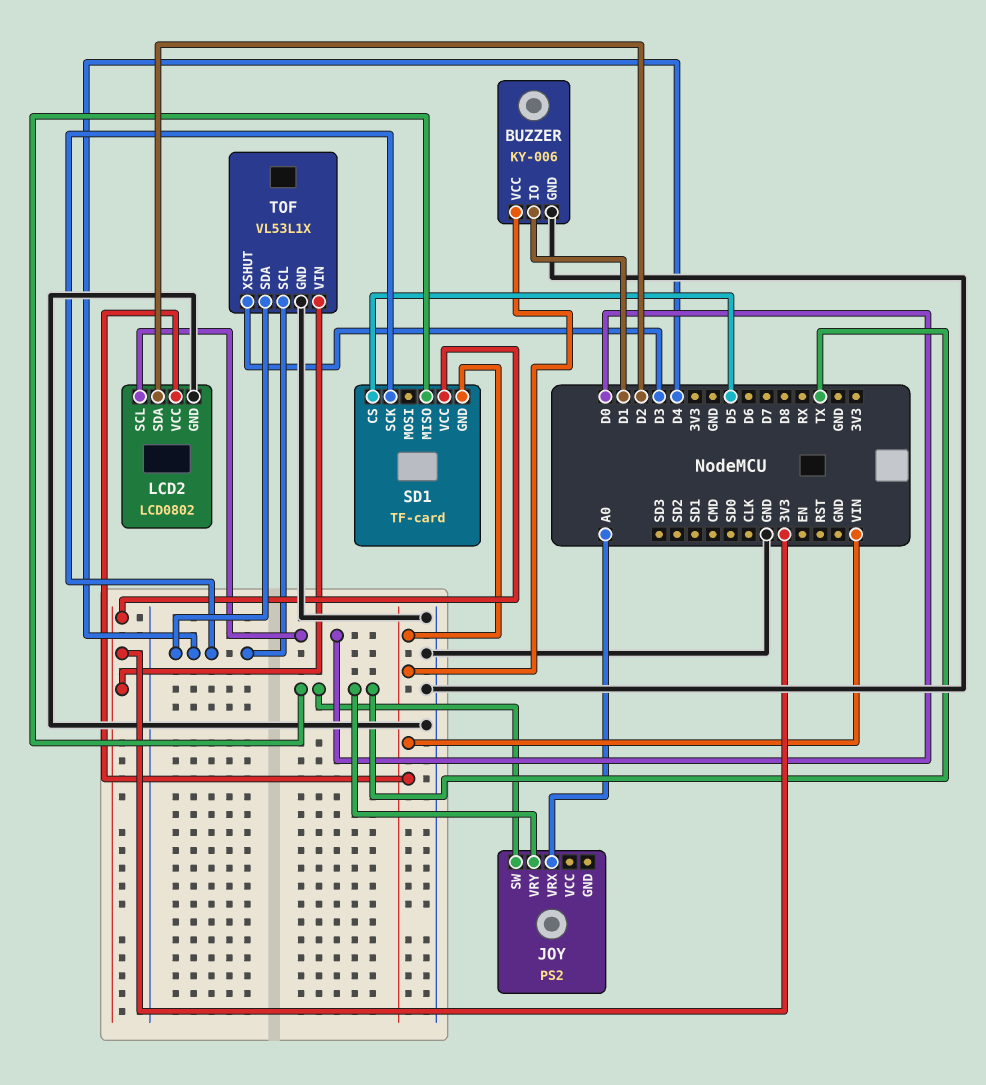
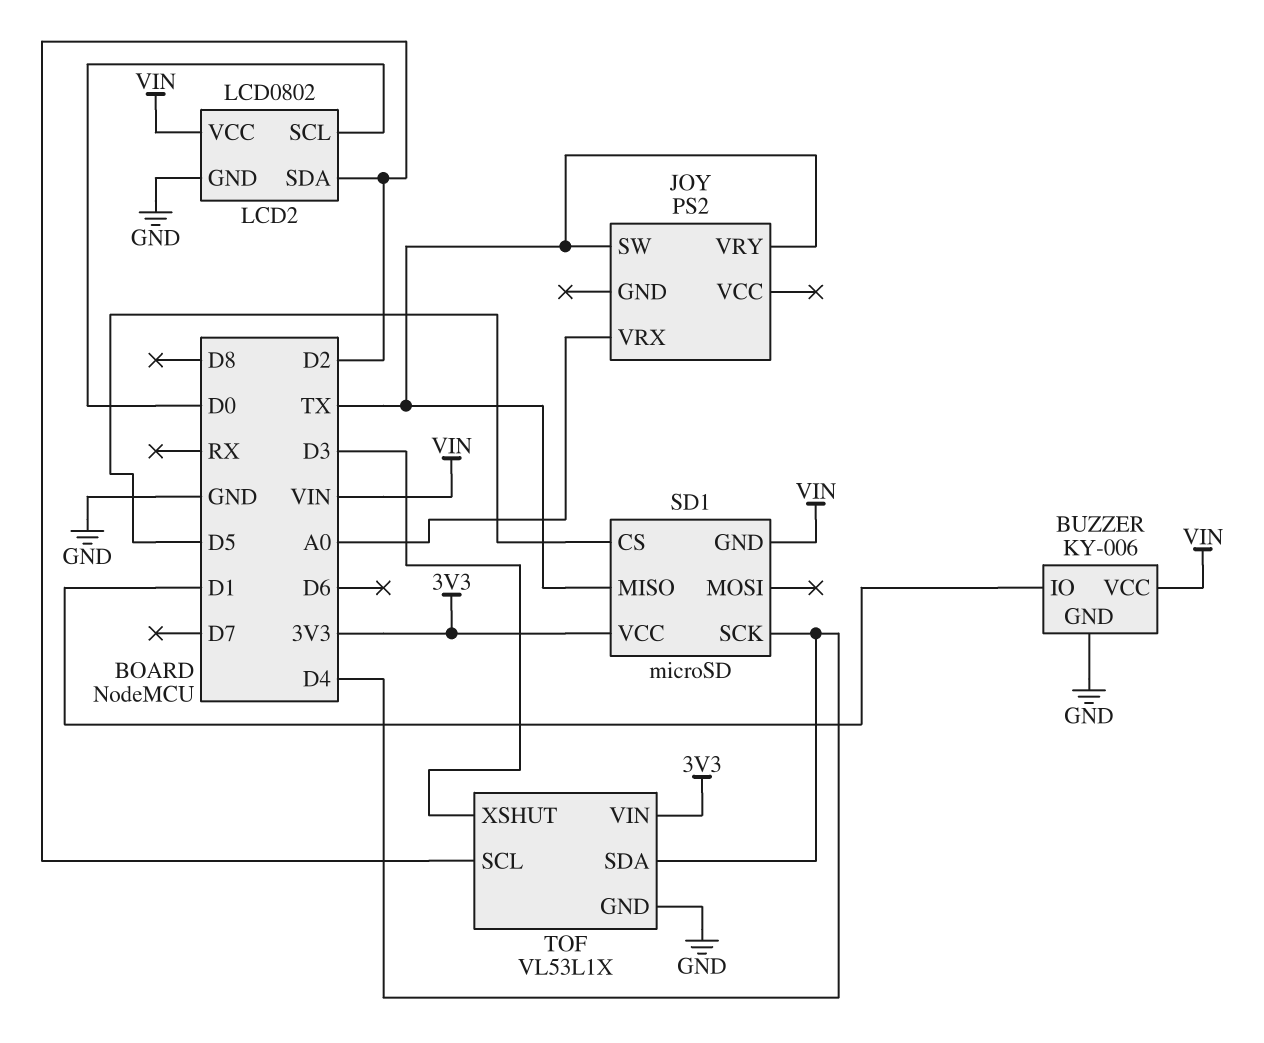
SD1: TF-card -> microSD
TOF pin SCL: D4 -> D2

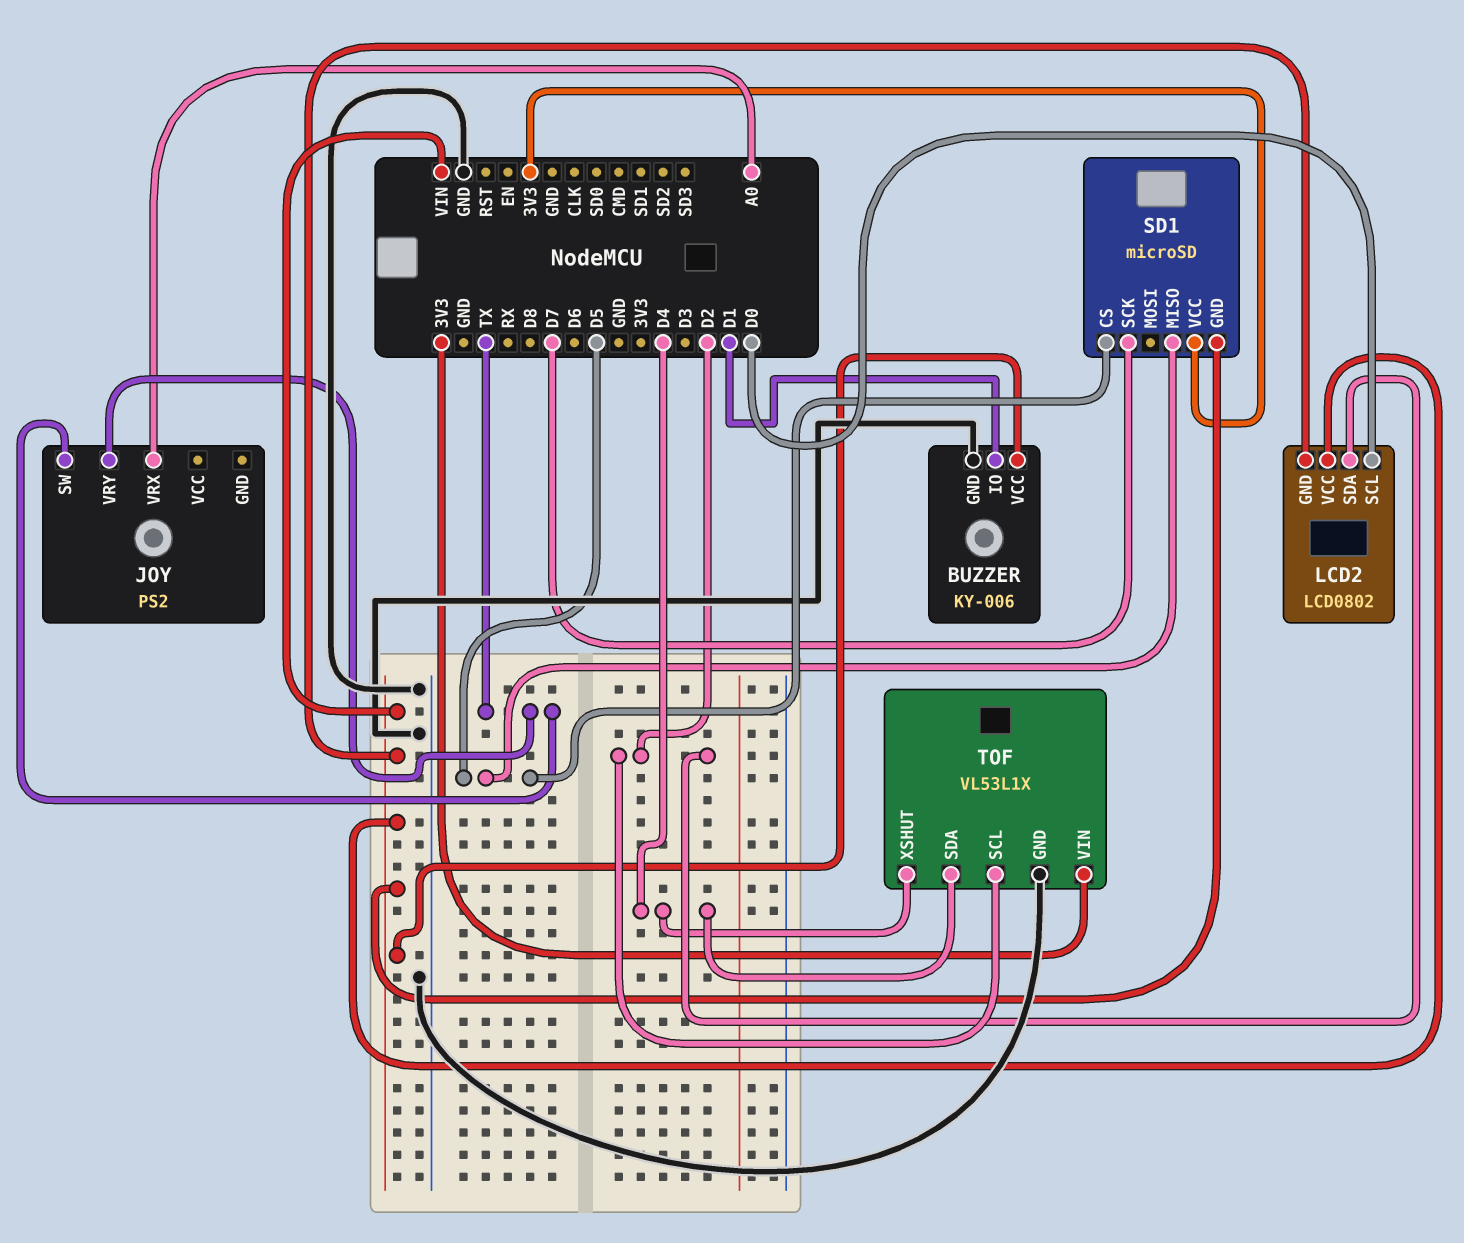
LCD2 pin GND: GND -> VIN
SD1 pin MISO: TX -> D5
SD1 pin SCK: D4 -> D7
TOF pin XSHUT: D3 -> D4

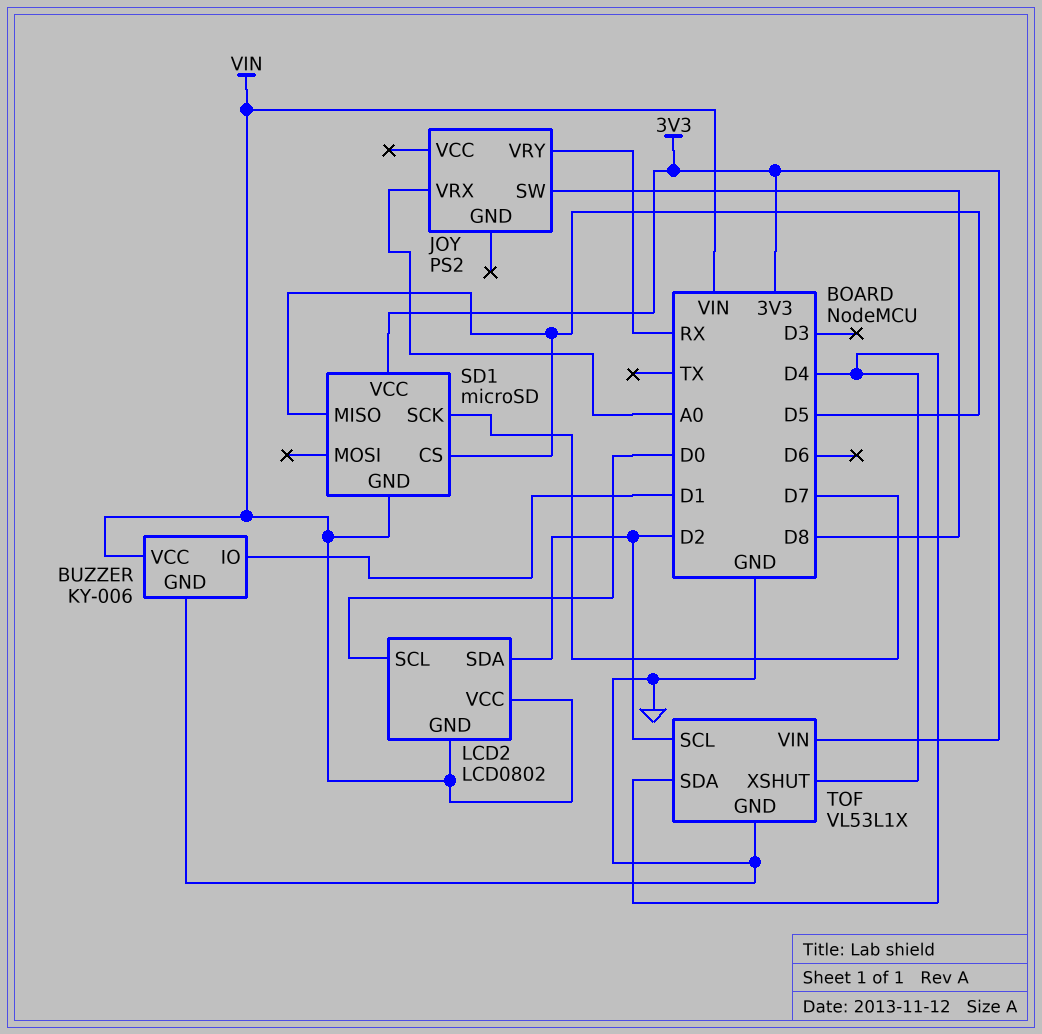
JOY pin SW: TX -> D8
JOY pin VRY: TX -> RX

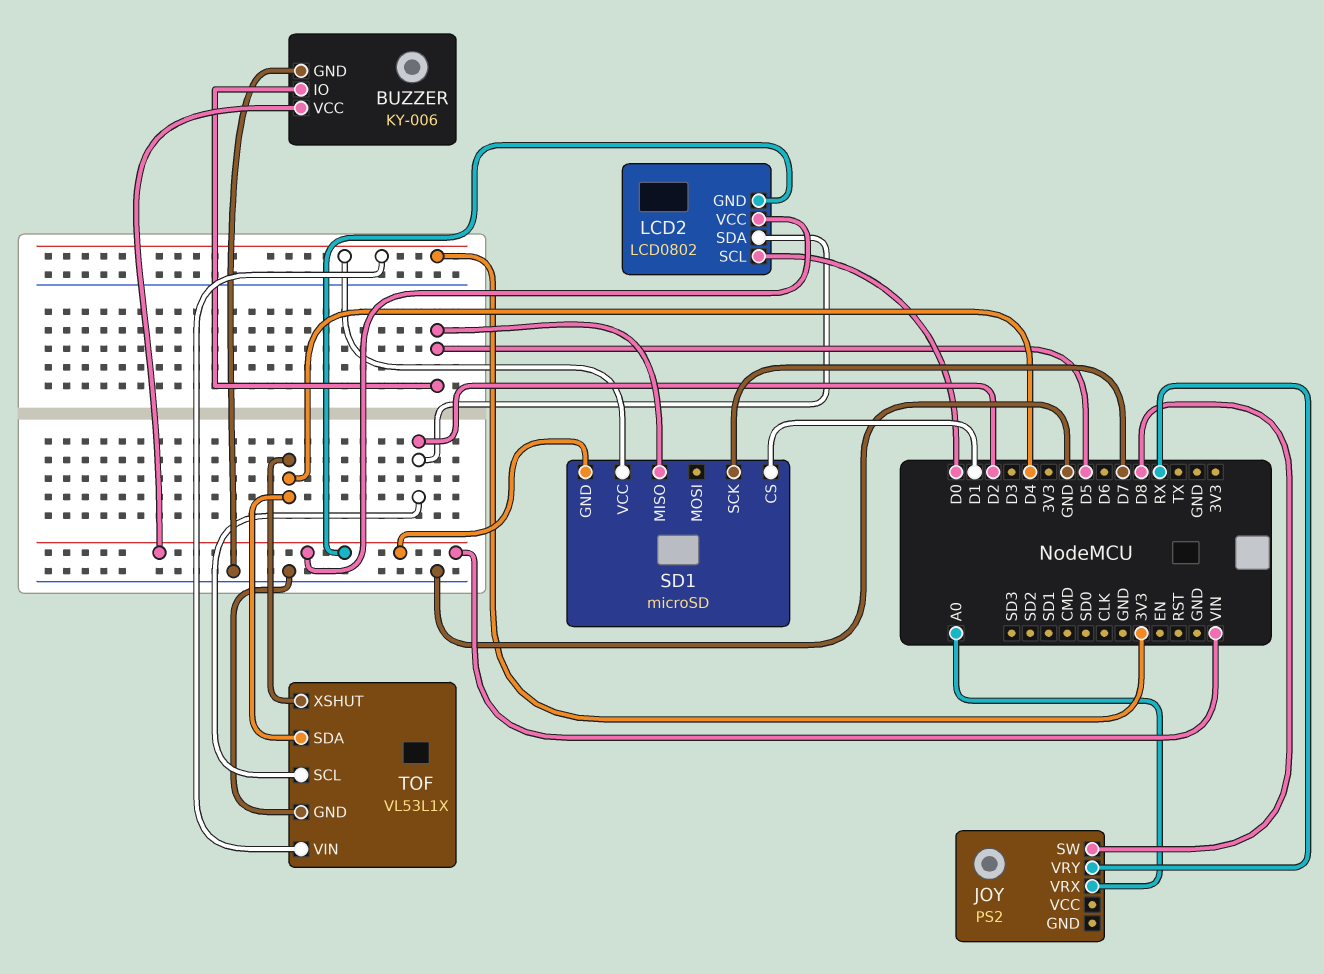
BUZZER pin IO: D1 -> D5
SD1 pin CS: D5 -> D1

